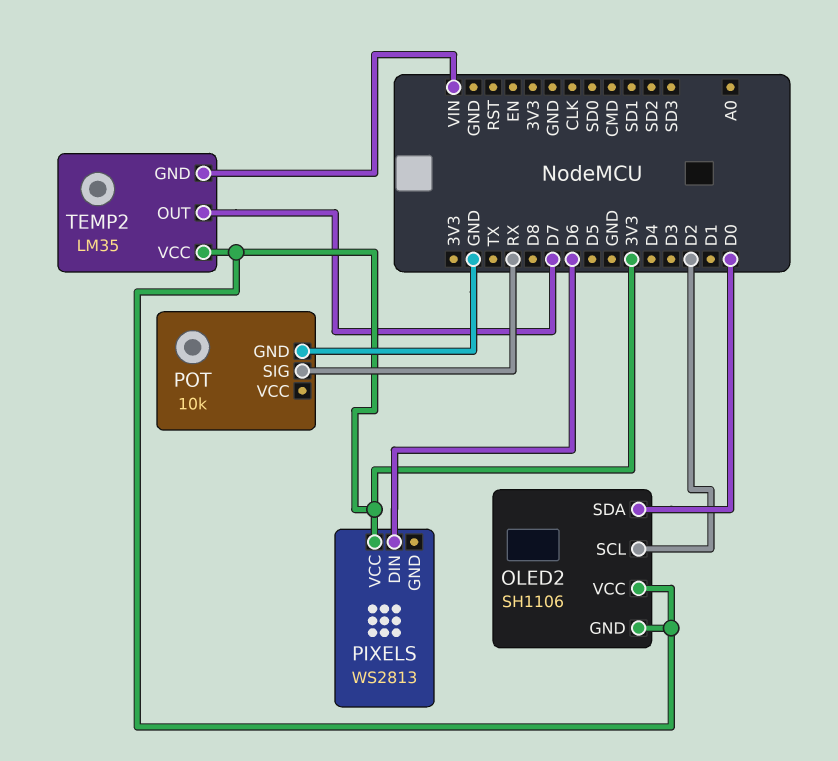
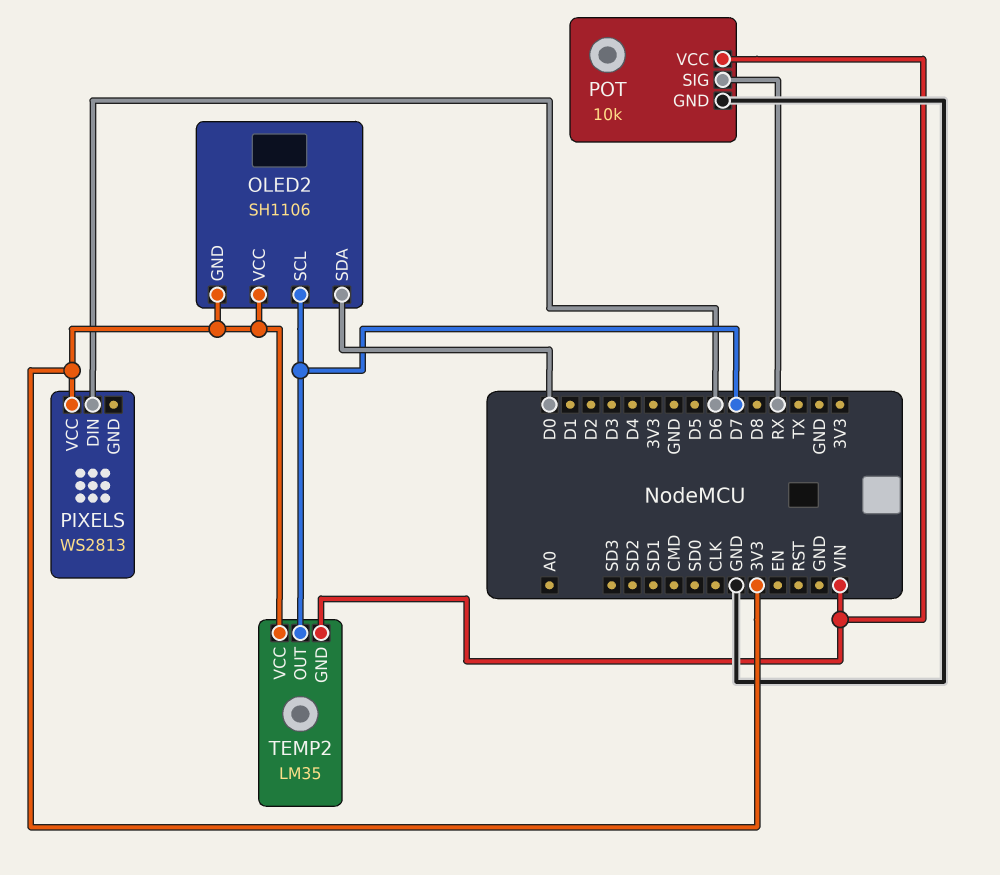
OLED2 pin SCL: D2 -> D7
POT pin VCC: none -> VIN

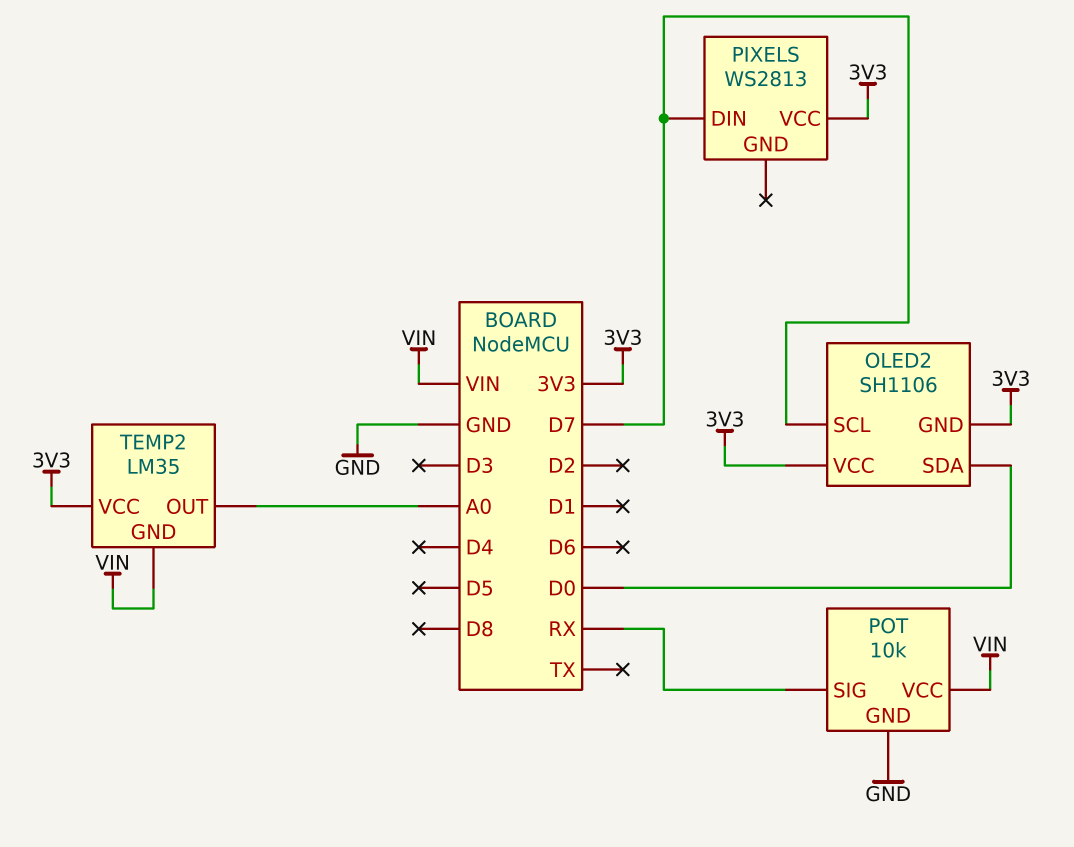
PIXELS pin DIN: D6 -> D7
TEMP2 pin OUT: D7 -> A0

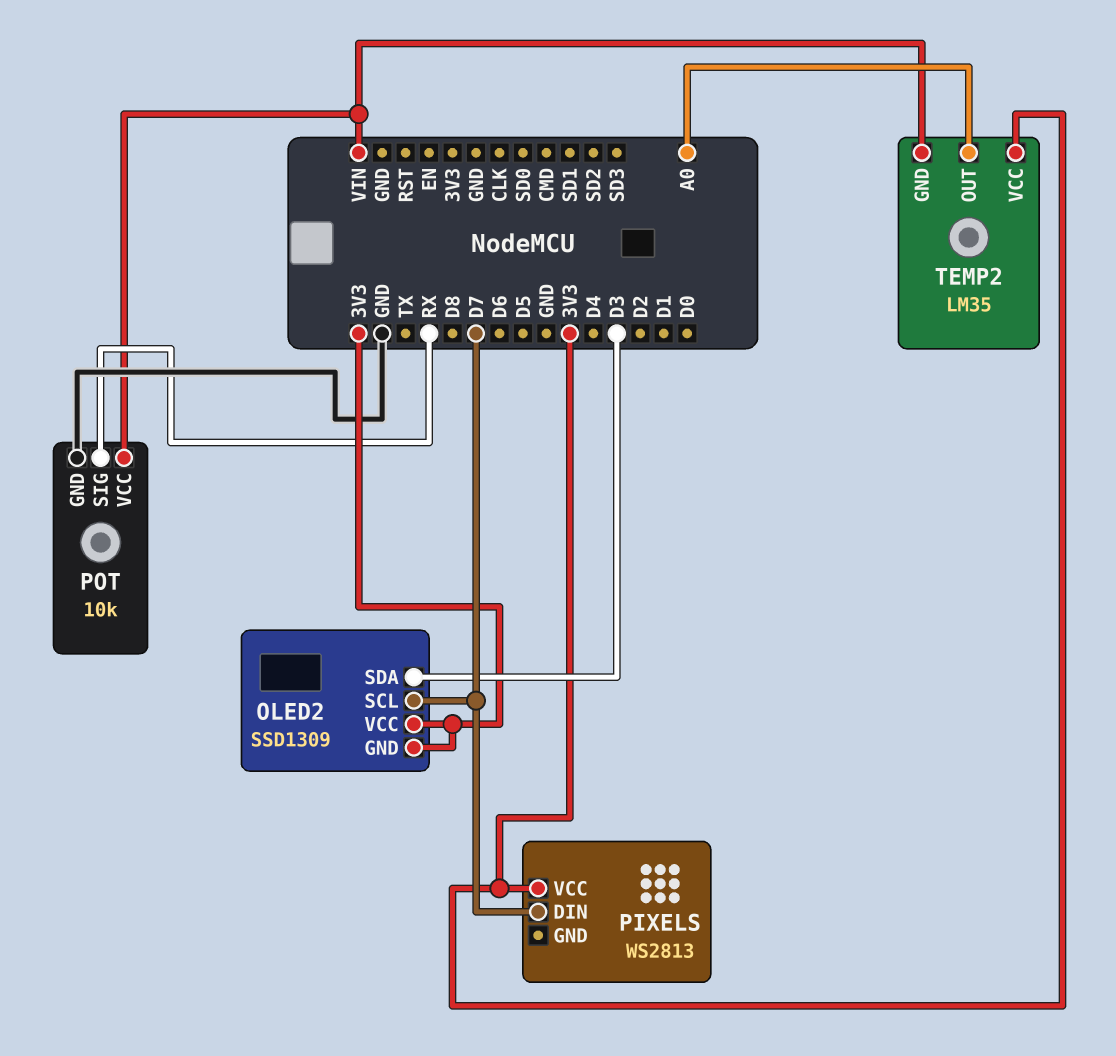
OLED2: SH1106 -> SSD1309
OLED2 pin SDA: D0 -> D3

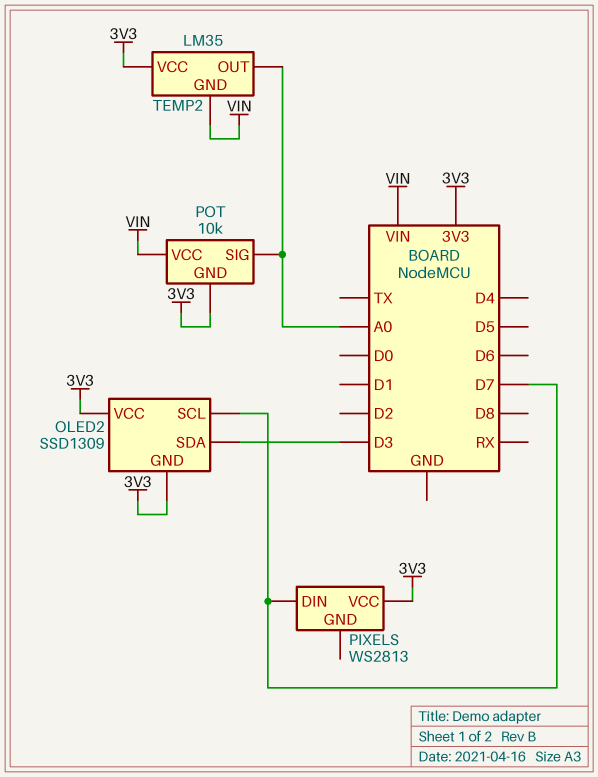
POT pin GND: GND -> 3V3
POT pin SIG: RX -> A0

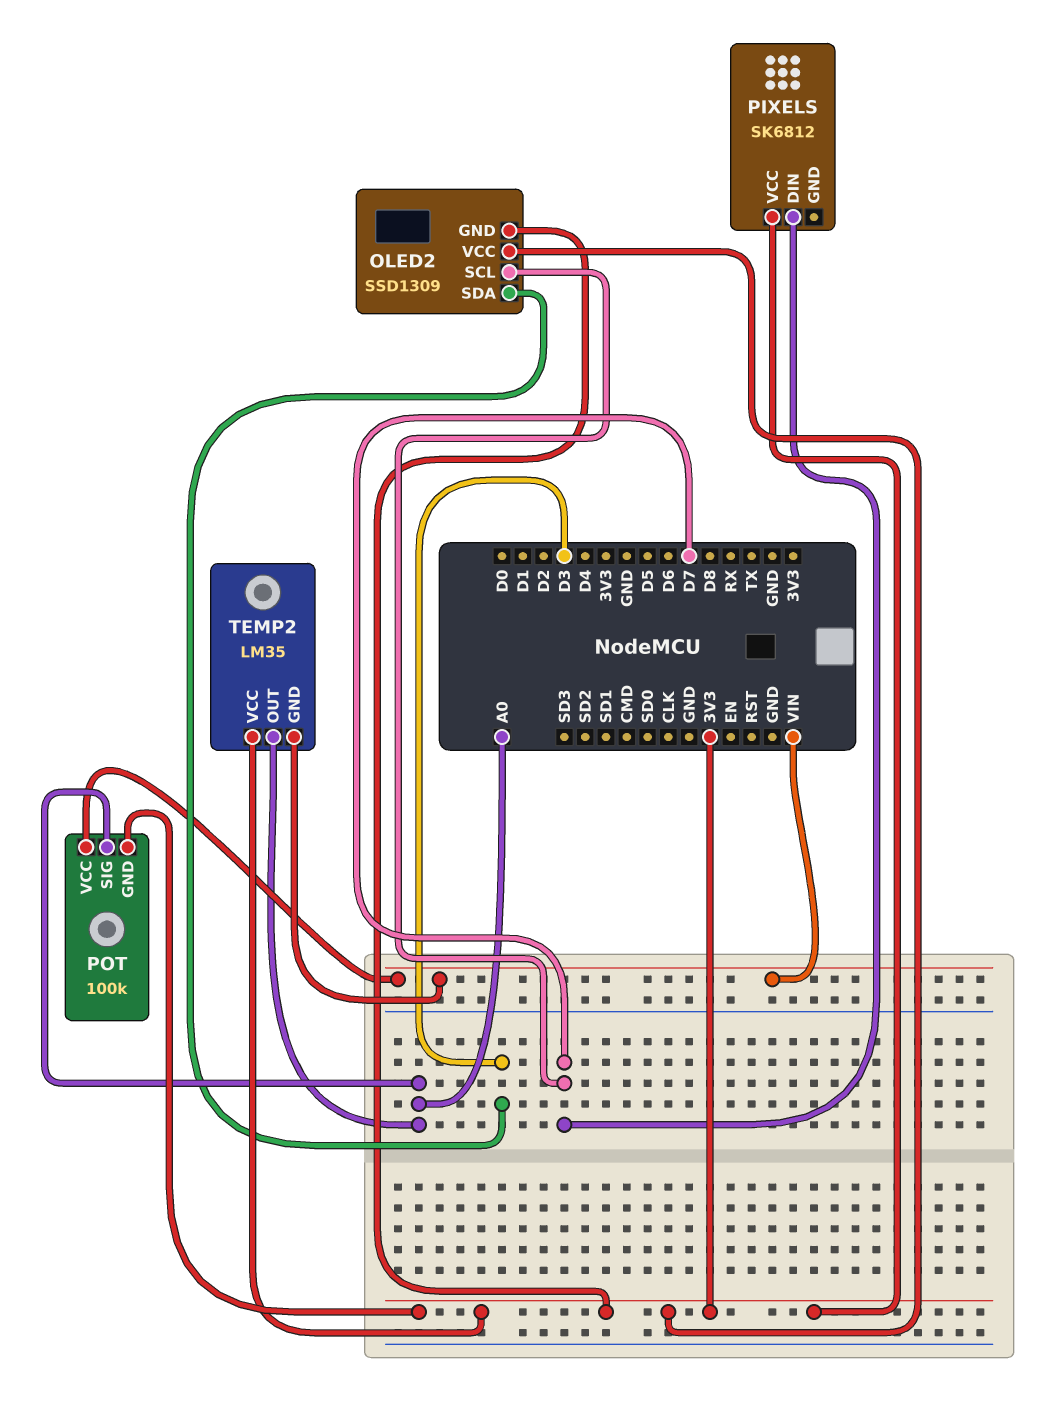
PIXELS: WS2813 -> SK6812
POT: 10k -> 100k

